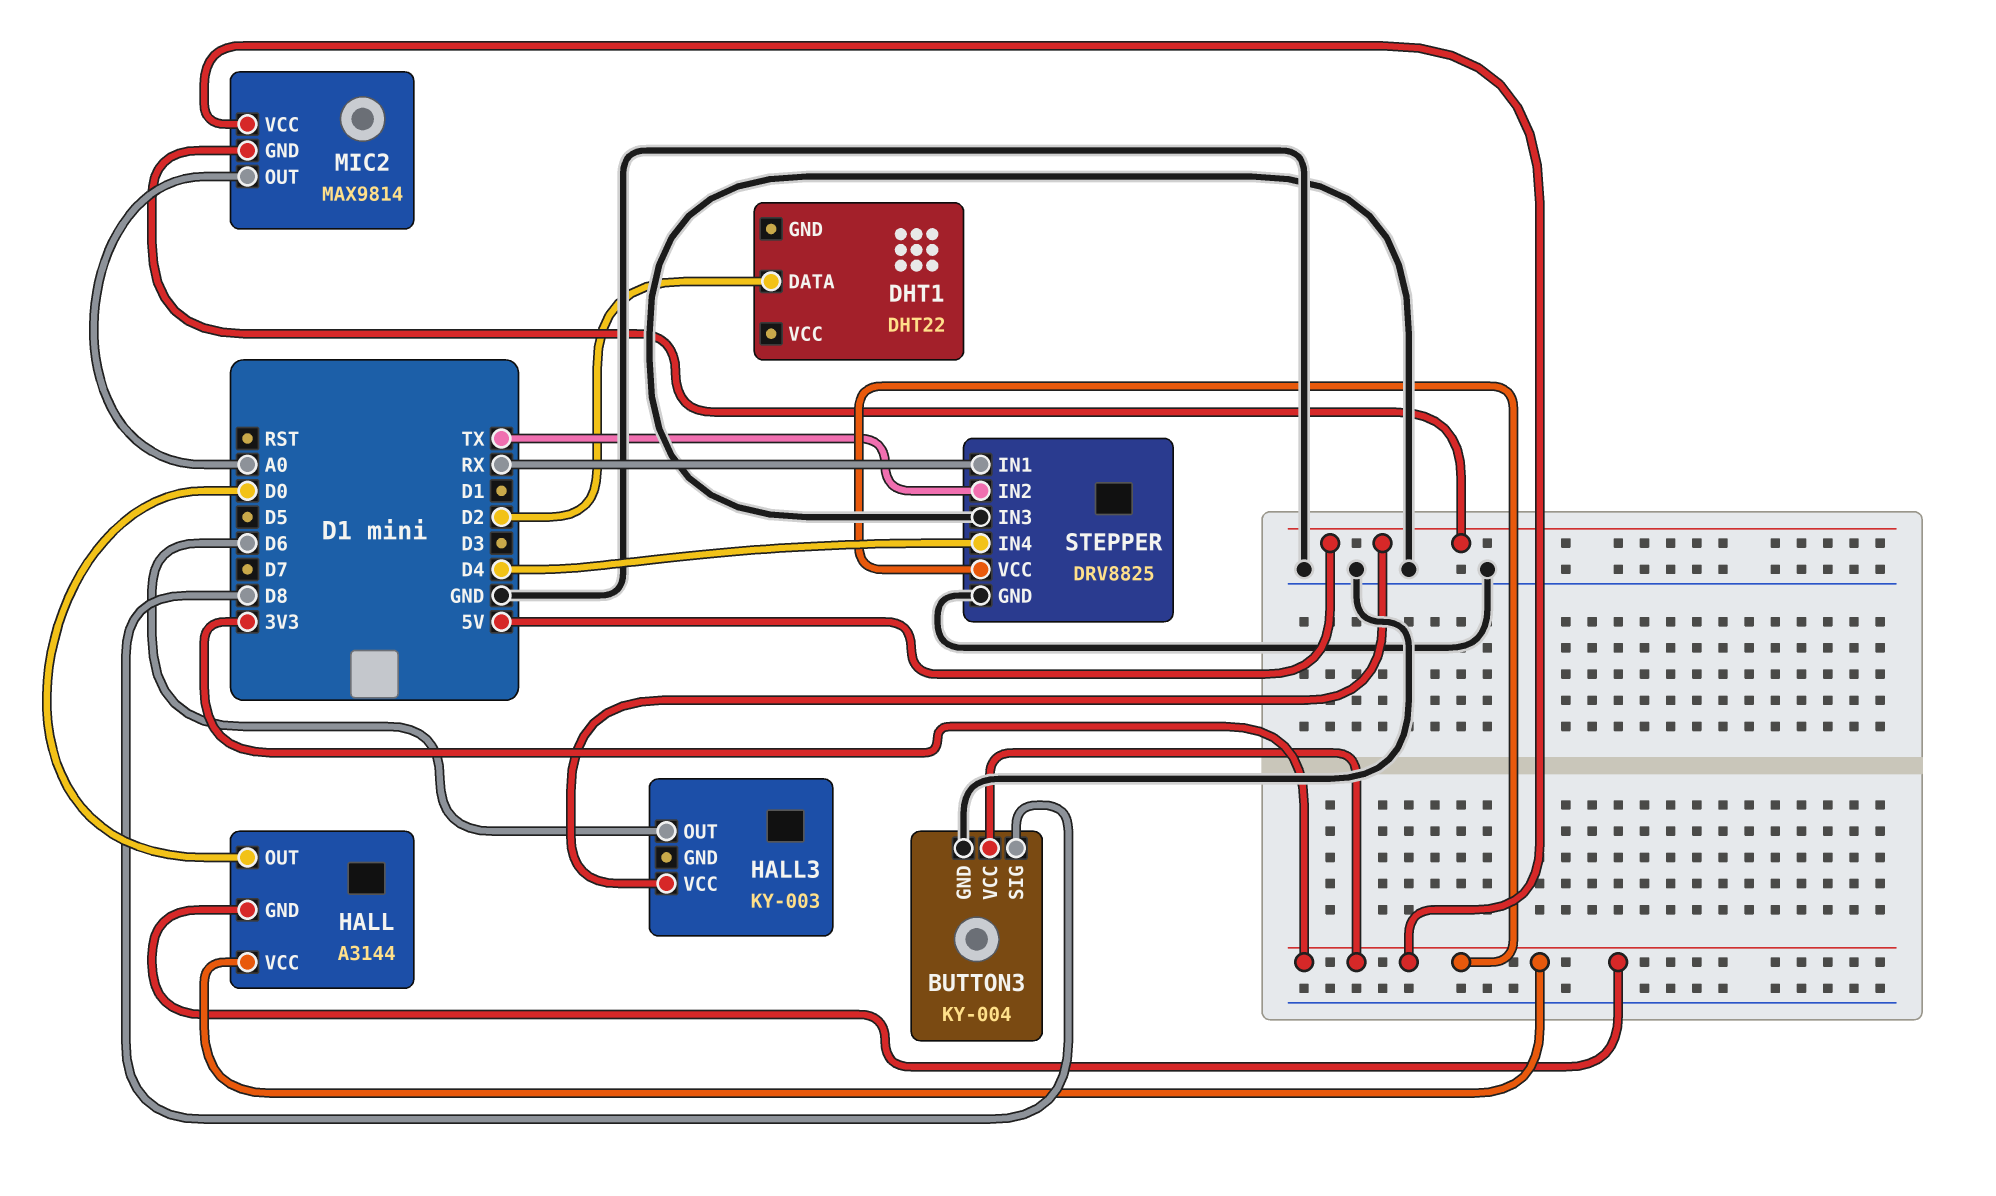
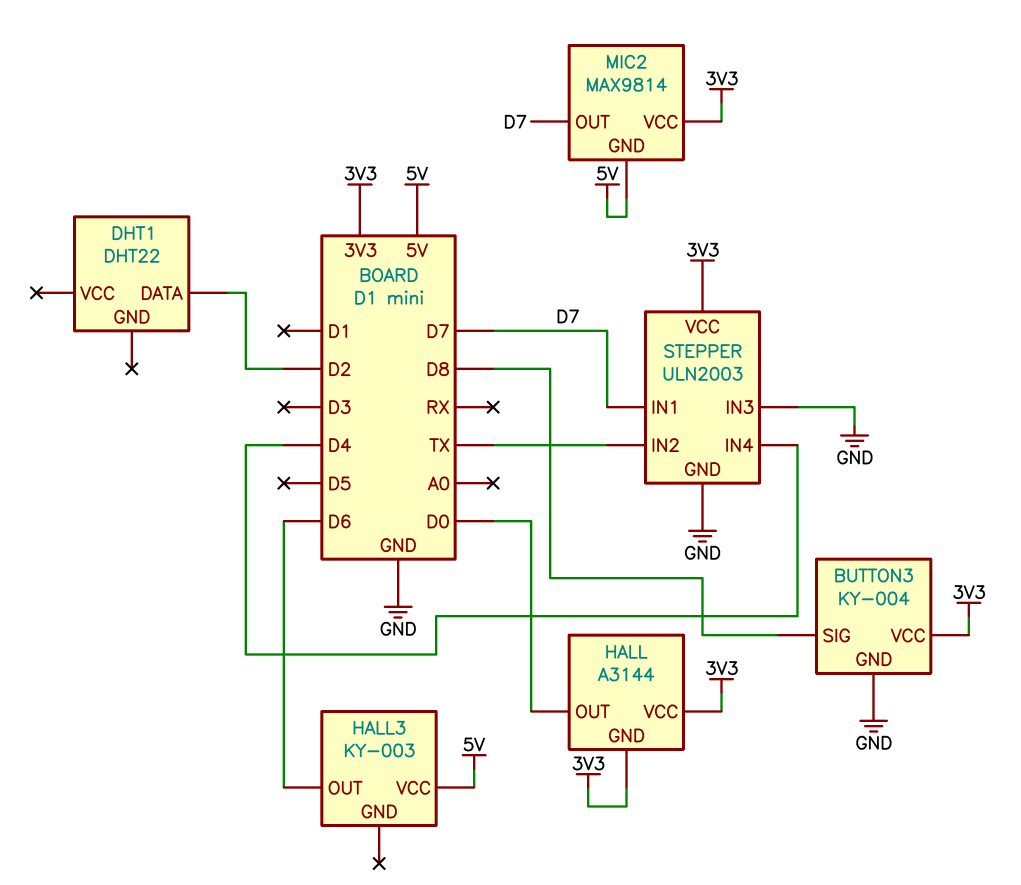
MIC2 pin OUT: A0 -> D7
STEPPER: DRV8825 -> ULN2003
STEPPER pin IN1: RX -> D7

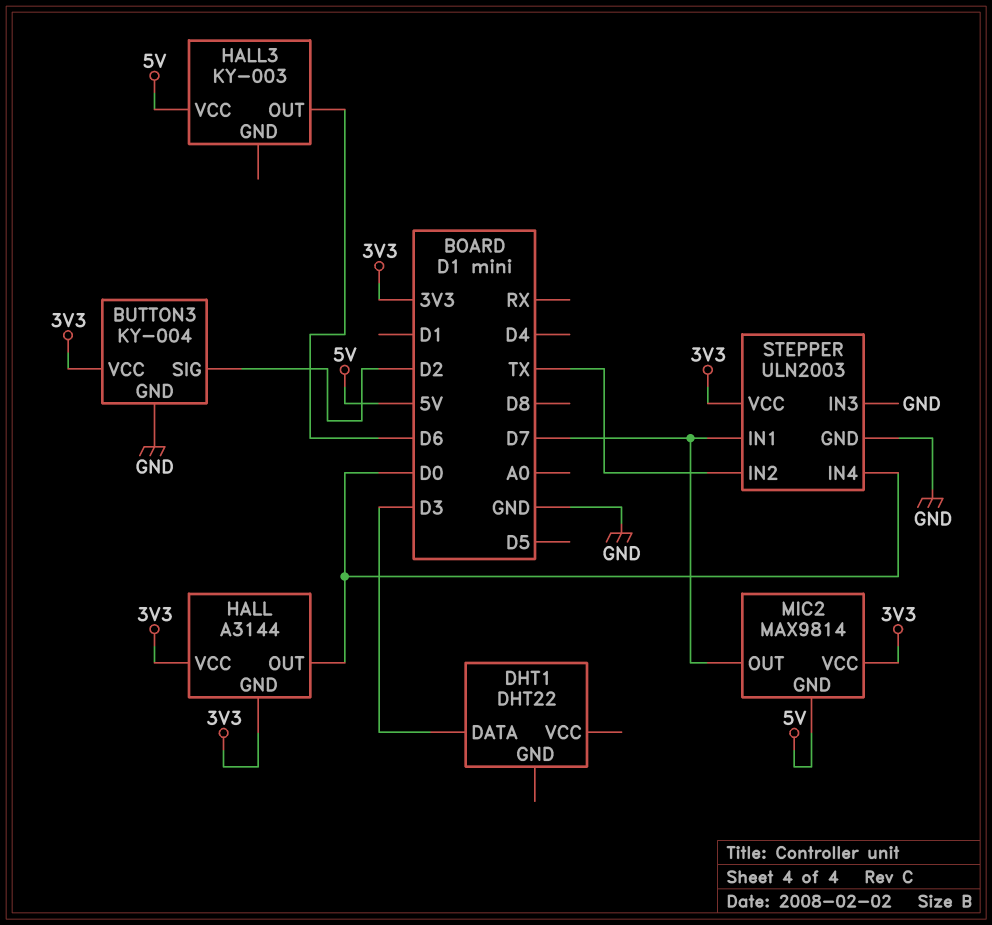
BUTTON3 pin SIG: D8 -> D2
DHT1 pin DATA: D2 -> D3
STEPPER pin IN4: D4 -> D0

